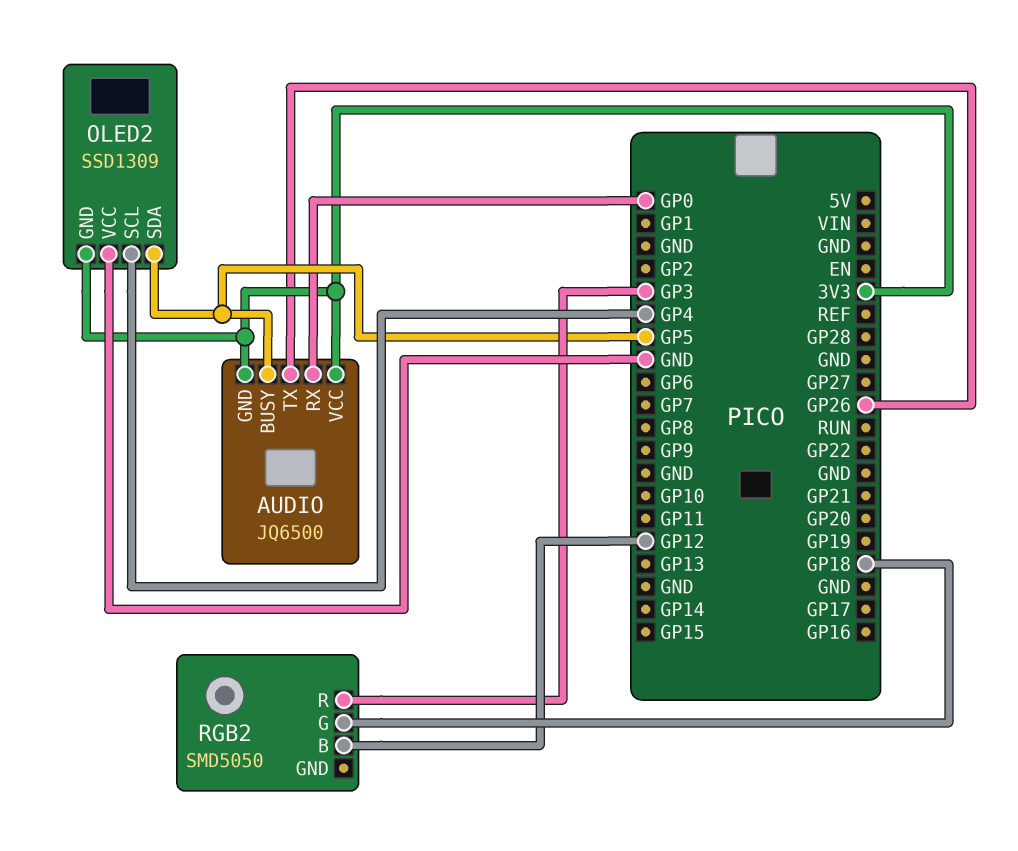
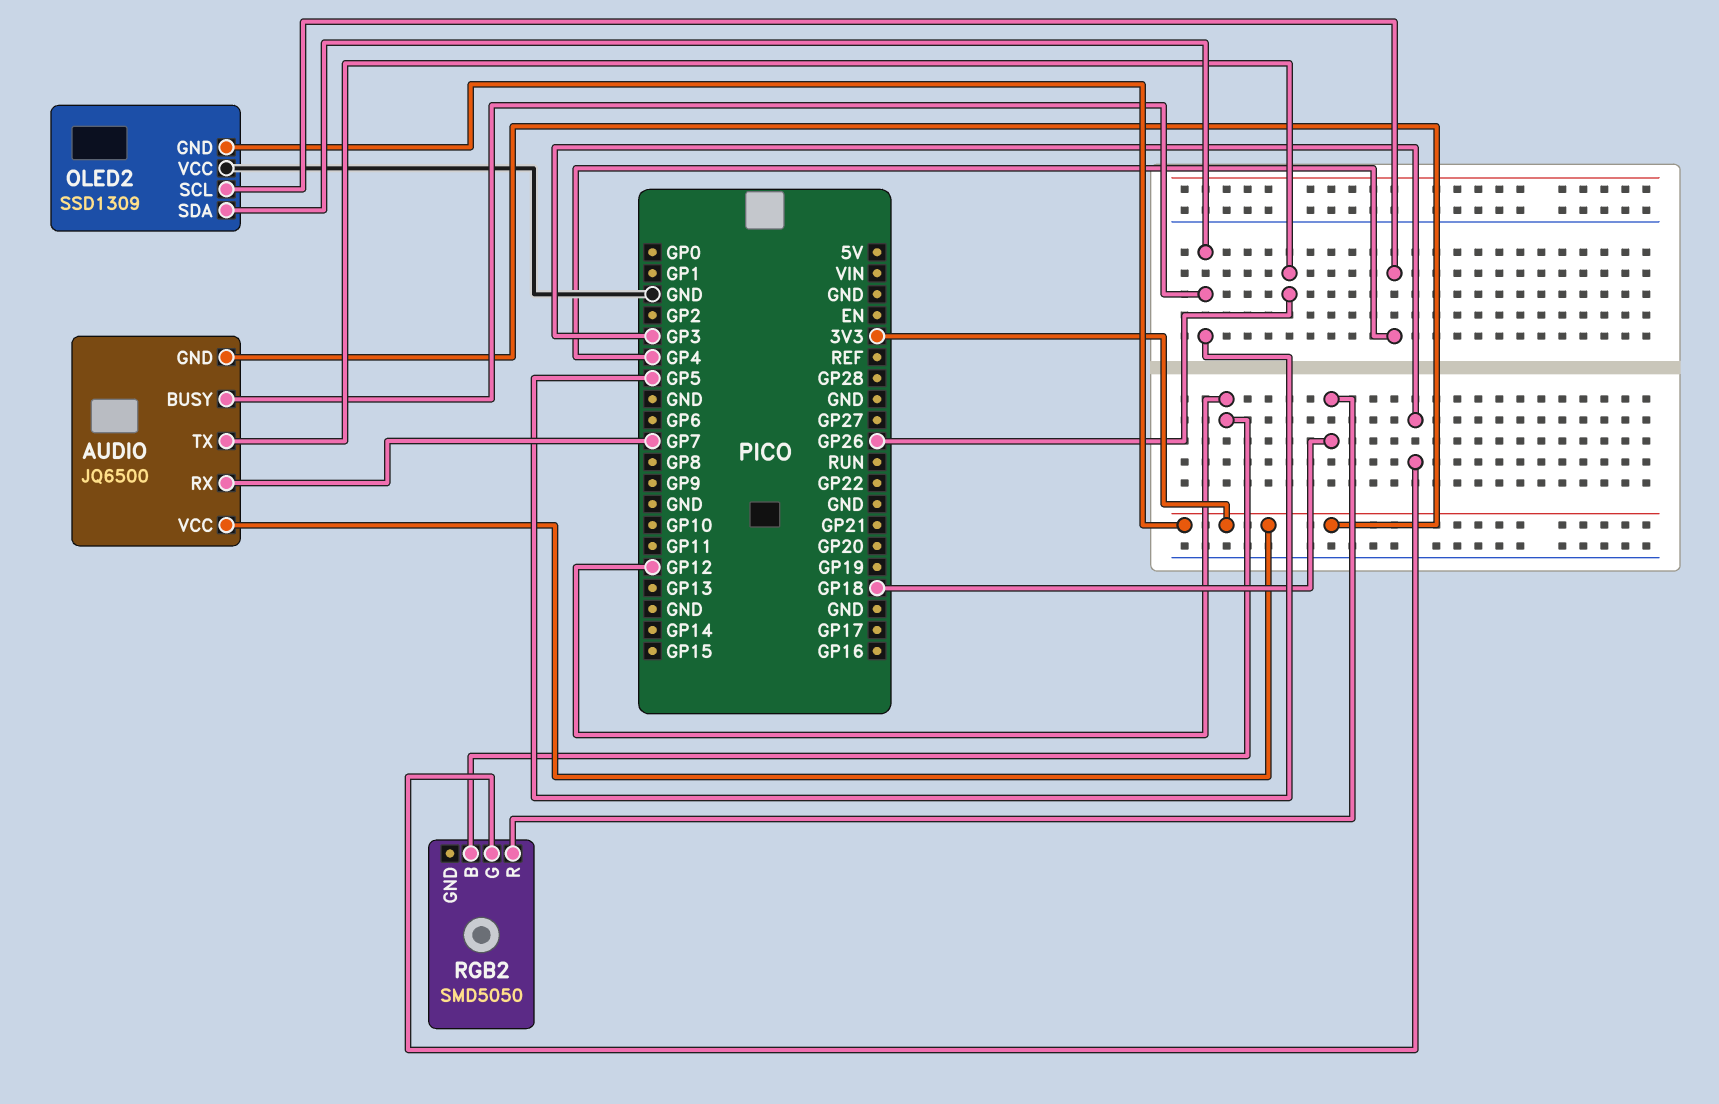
AUDIO pin RX: GP0 -> GP7
RGB2 pin G: GP18 -> GP3
RGB2 pin R: GP3 -> GP18

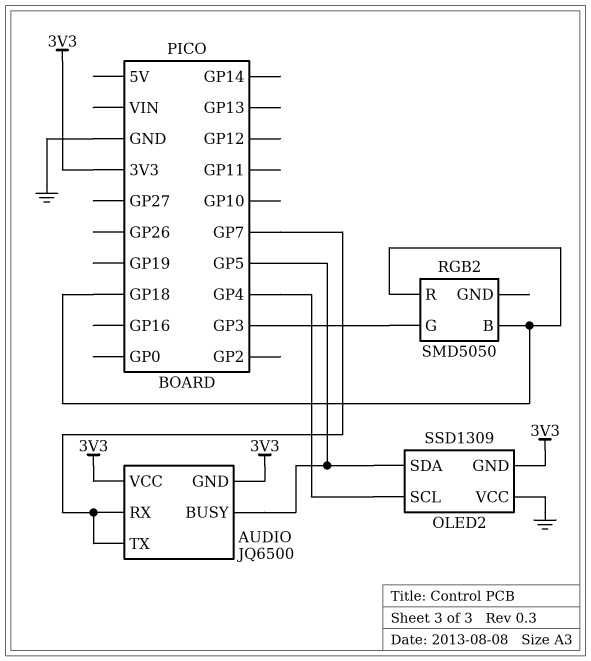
AUDIO pin TX: GP26 -> GP7
RGB2 pin B: GP12 -> GP18

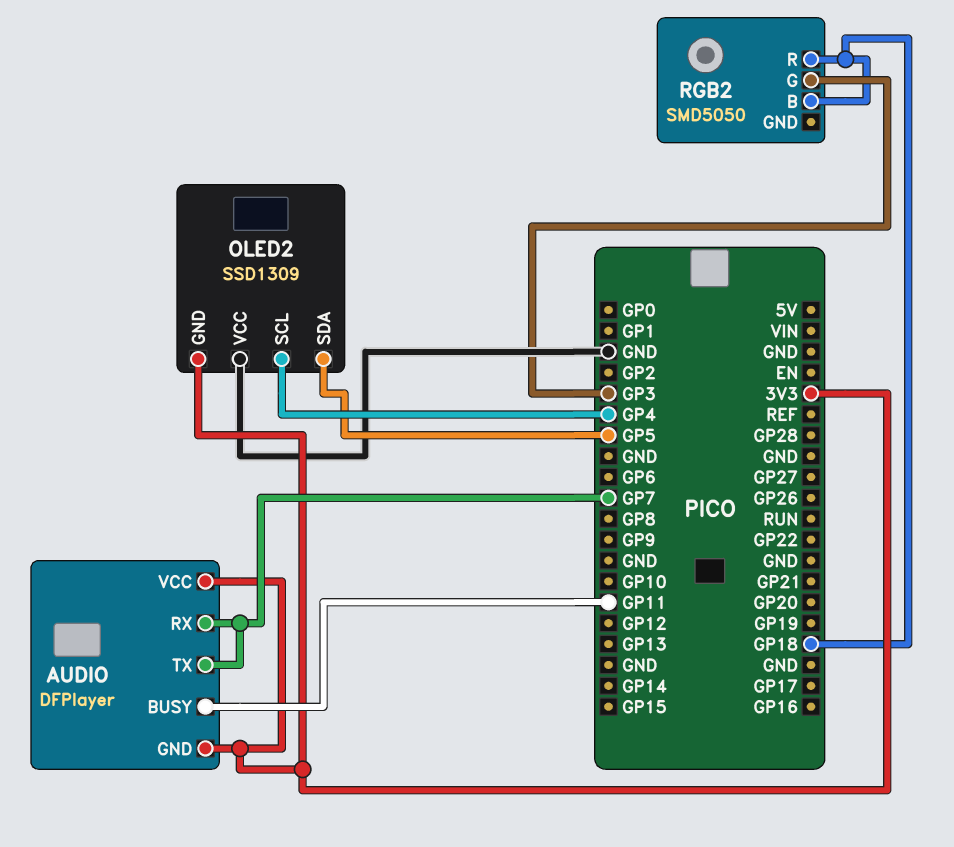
AUDIO: JQ6500 -> DFPlayer
AUDIO pin BUSY: GP5 -> GP11

